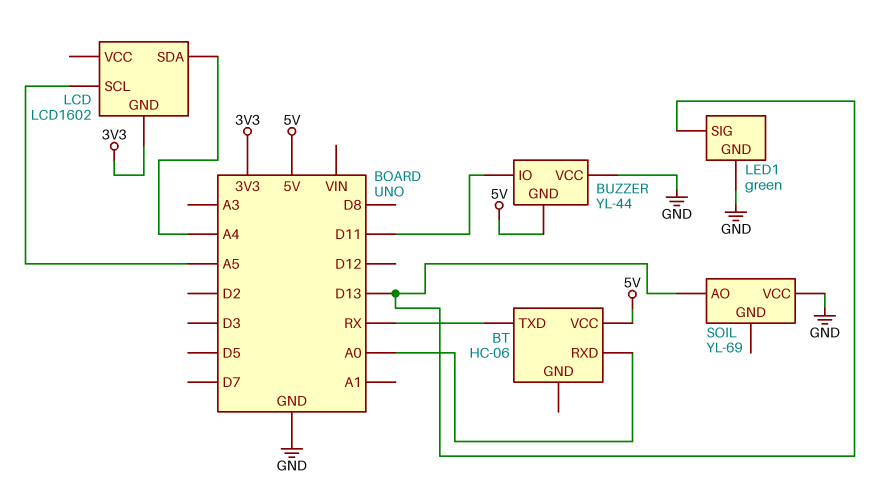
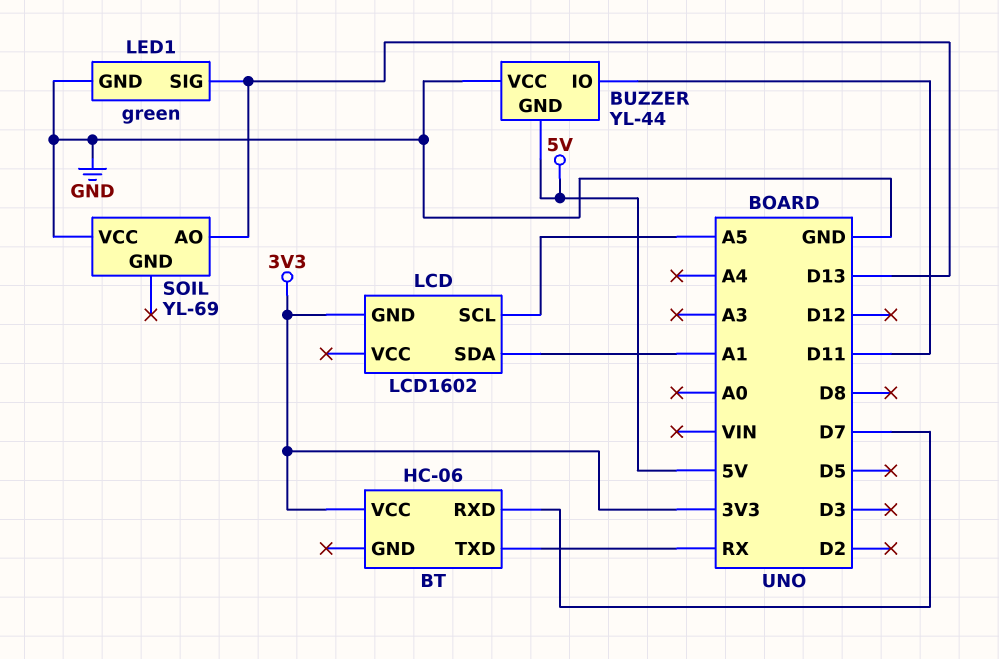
BT pin RXD: A0 -> D7
BT pin VCC: 5V -> 3V3
LCD pin SDA: A4 -> A1

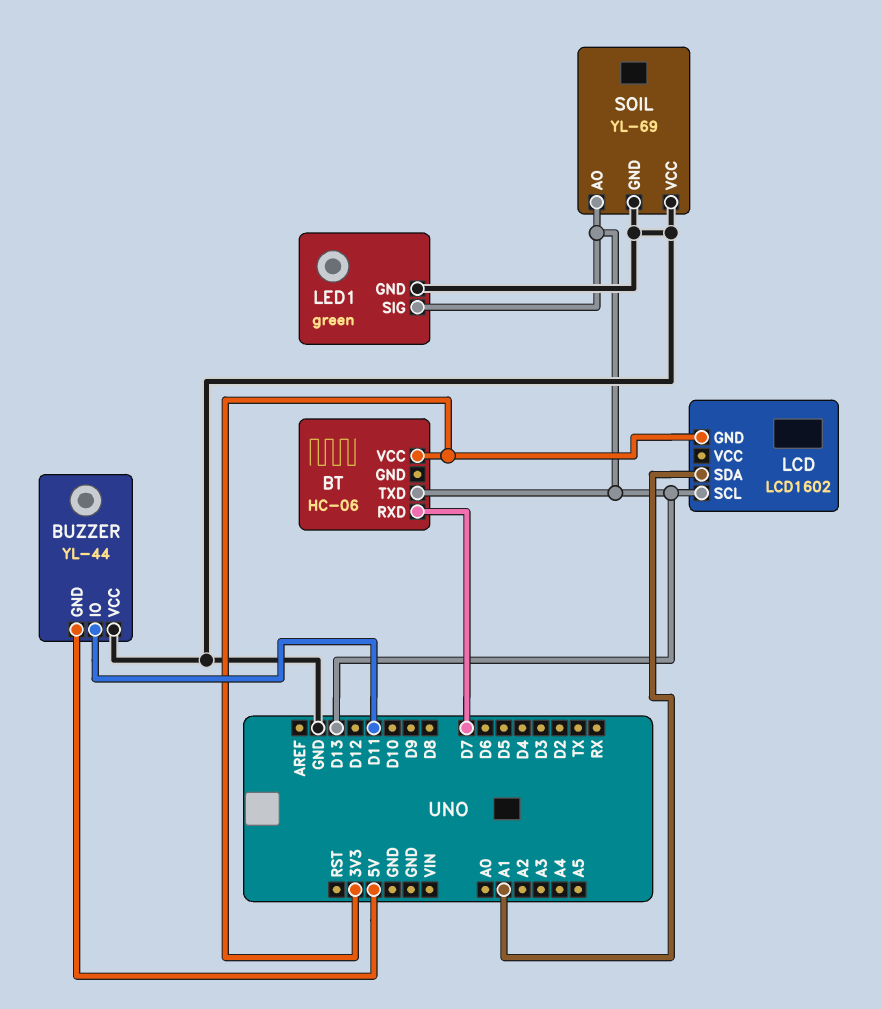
BT pin TXD: RX -> D13
LCD pin SCL: A5 -> D13
SOIL pin GND: none -> GND

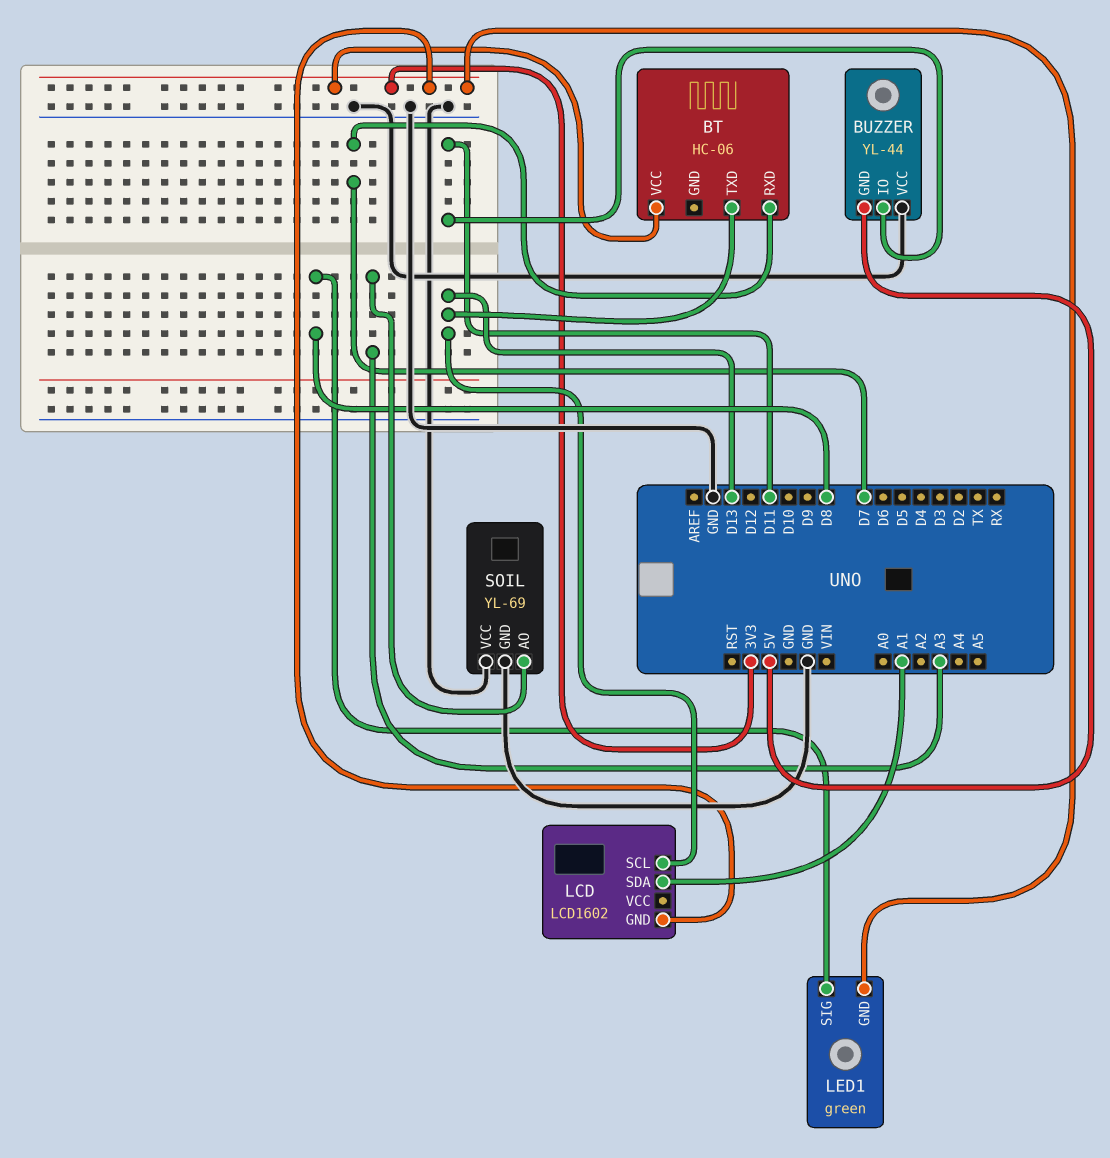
LED1 pin GND: GND -> 3V3
LED1 pin SIG: D13 -> D8
SOIL pin AO: D13 -> A3

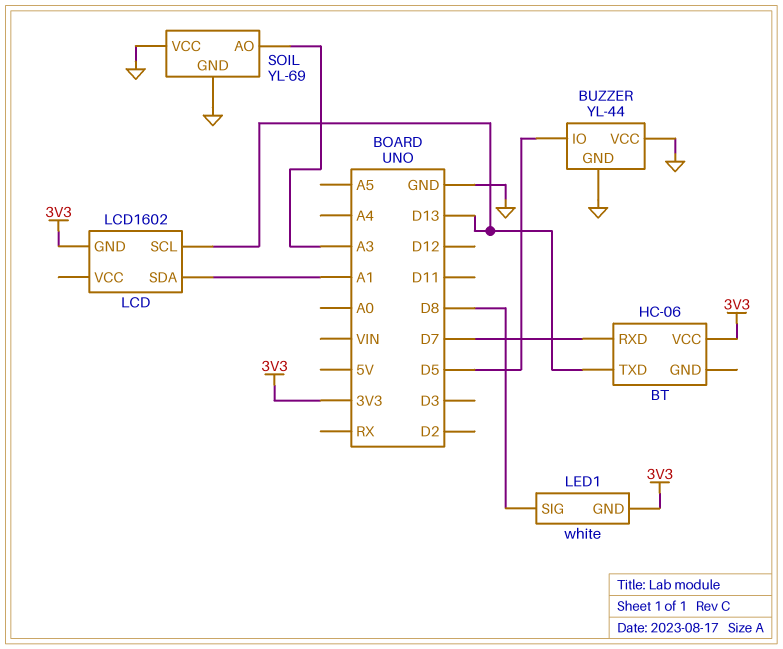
BUZZER pin GND: 5V -> GND
BUZZER pin IO: D11 -> D5
LED1: green -> white

